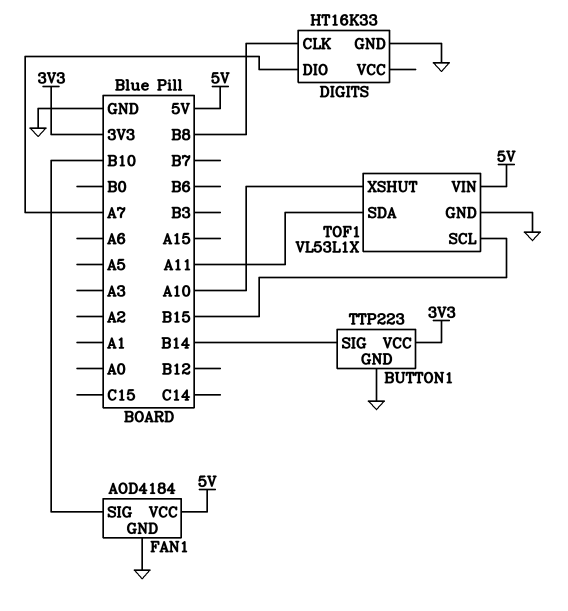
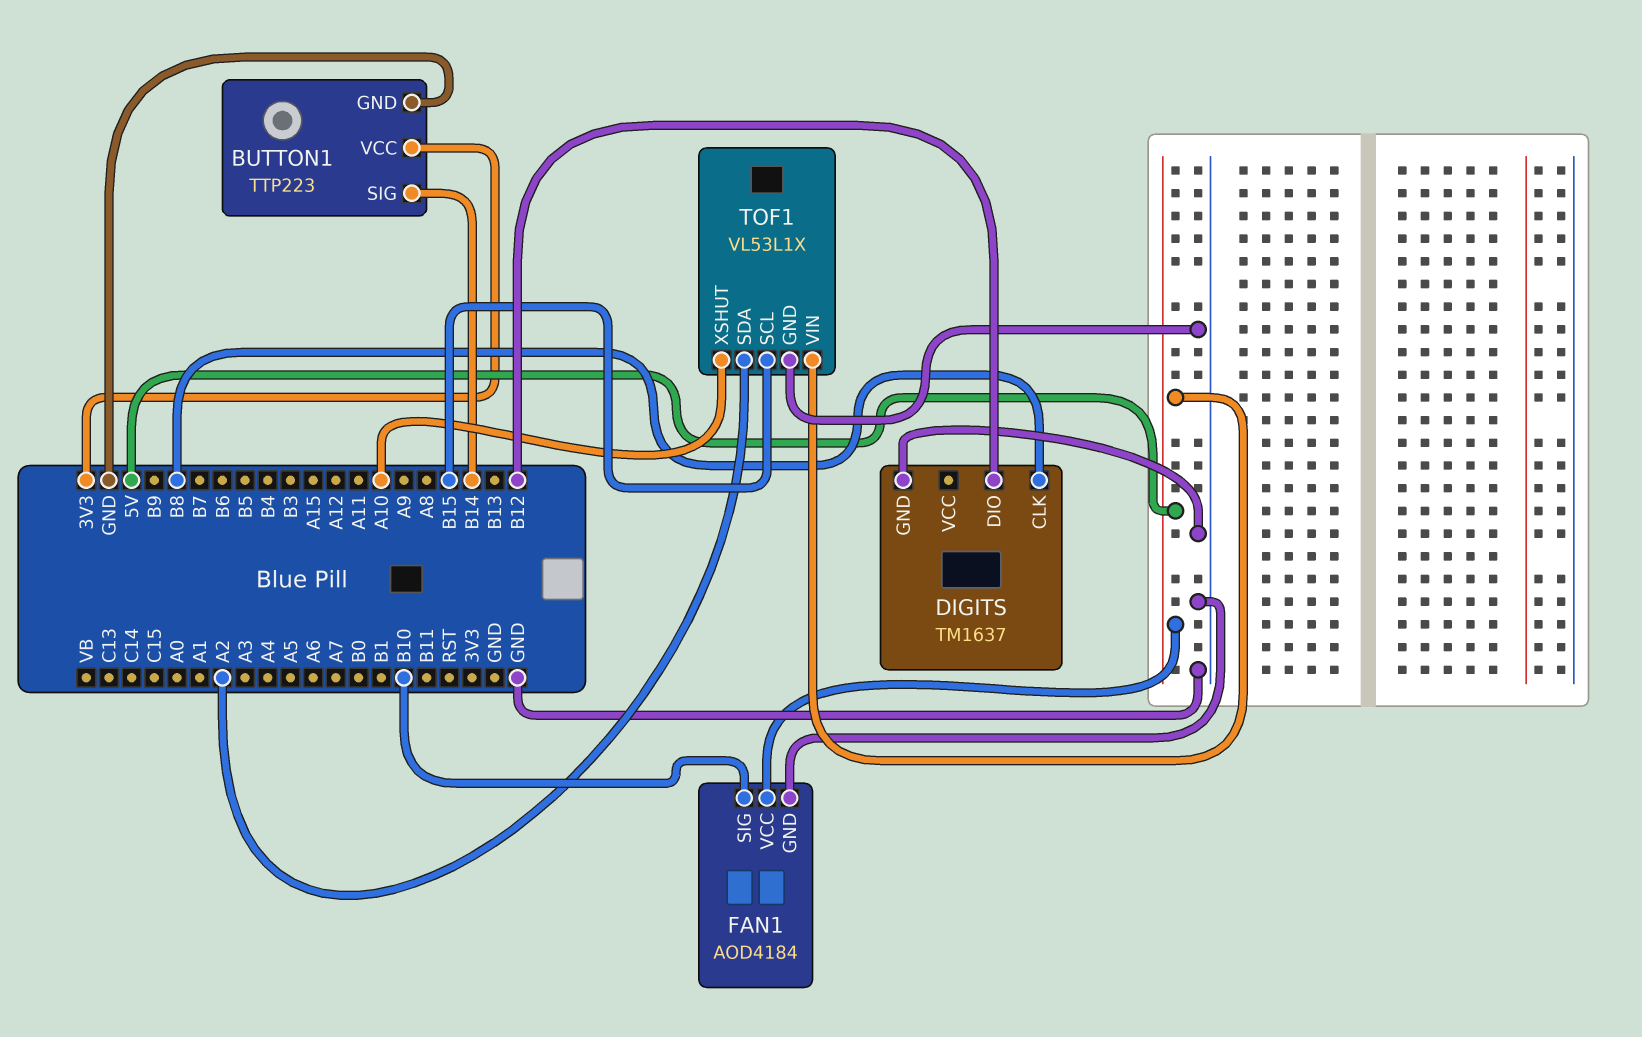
DIGITS: HT16K33 -> TM1637
DIGITS pin DIO: A7 -> B12
TOF1 pin SDA: A11 -> A2

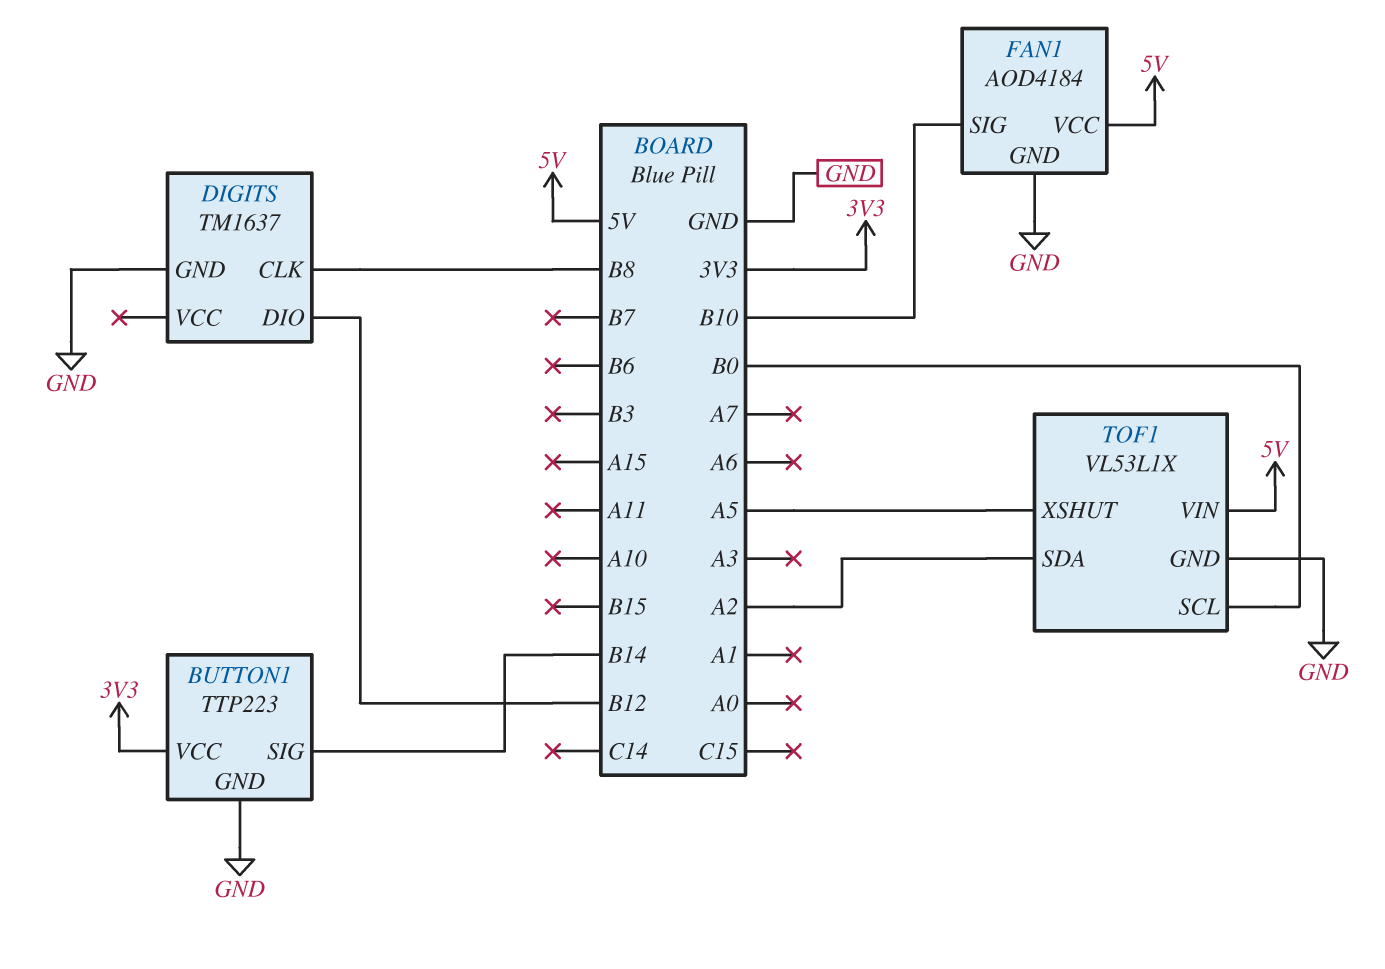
TOF1 pin SCL: B15 -> B0
TOF1 pin XSHUT: A10 -> A5

